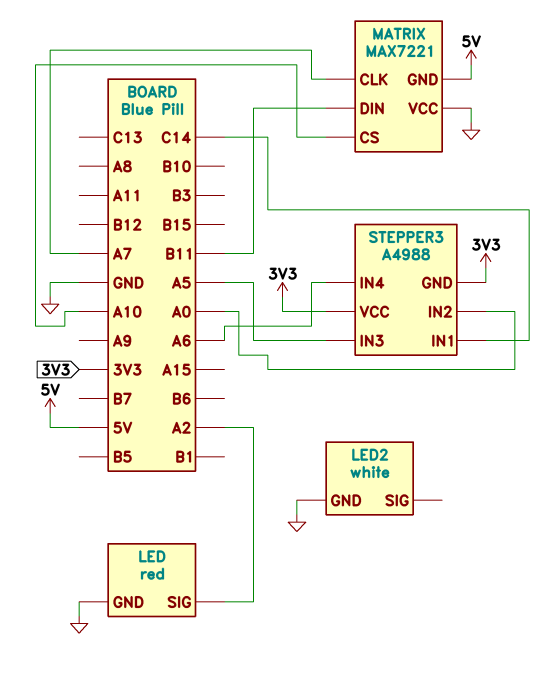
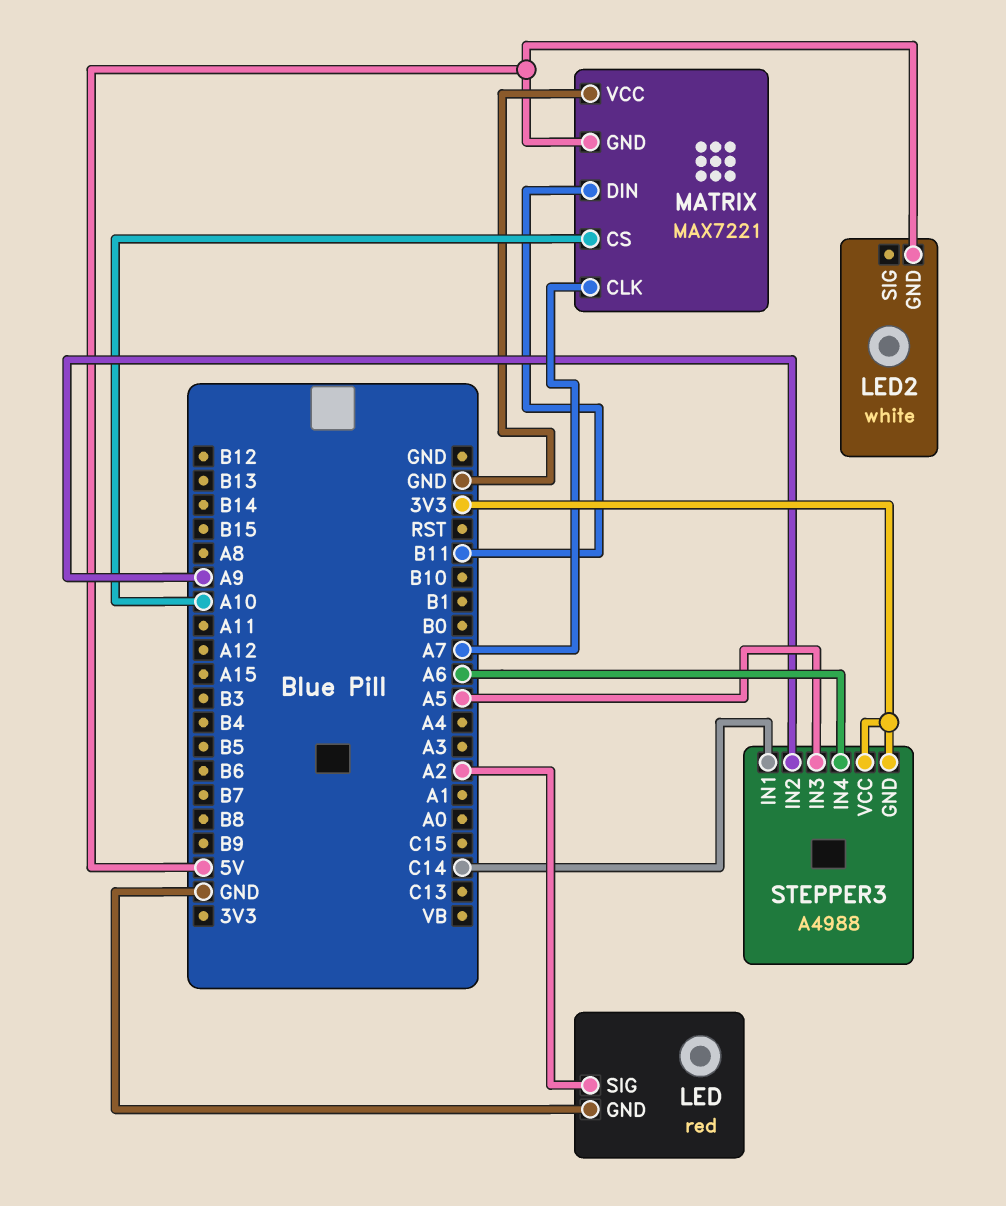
LED2 pin GND: GND -> 5V
STEPPER3 pin IN2: A0 -> A9

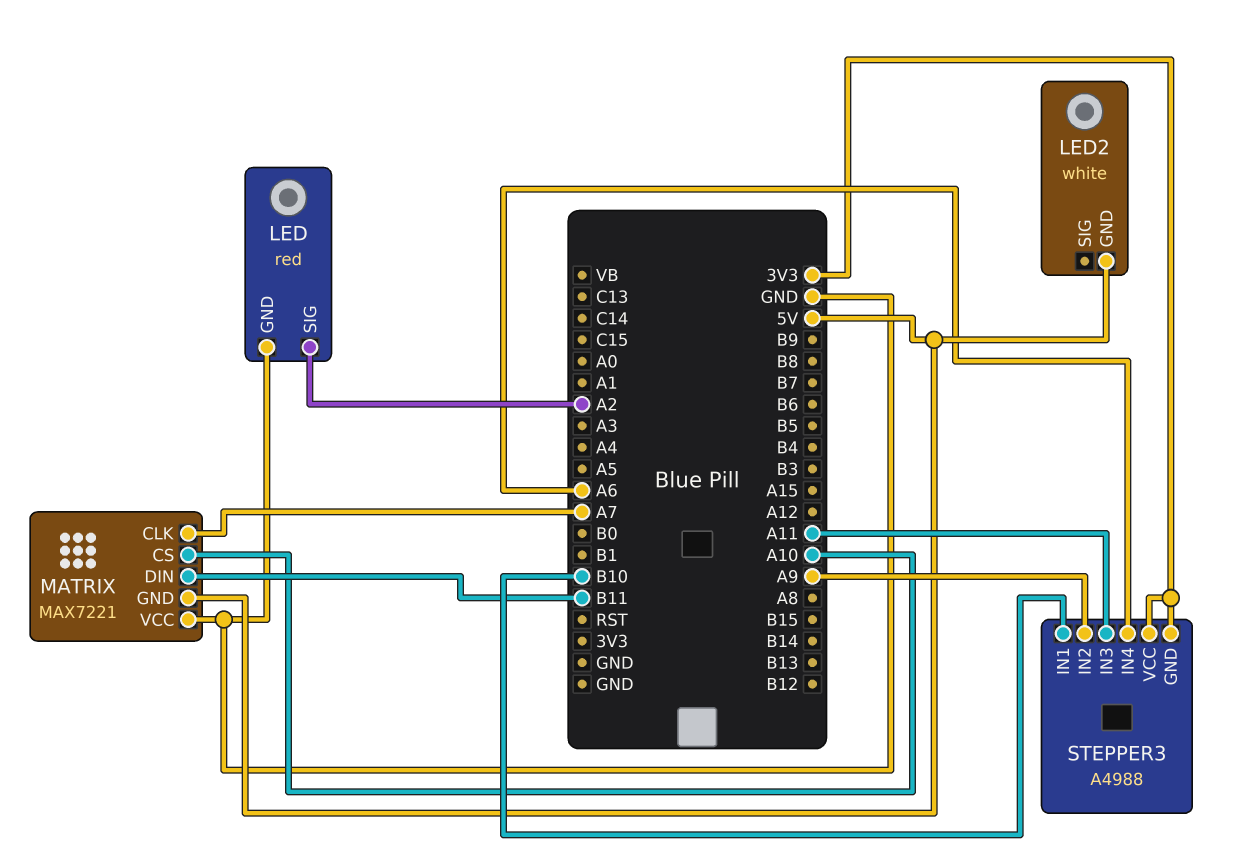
STEPPER3 pin IN1: C14 -> B10
STEPPER3 pin IN3: A5 -> A11

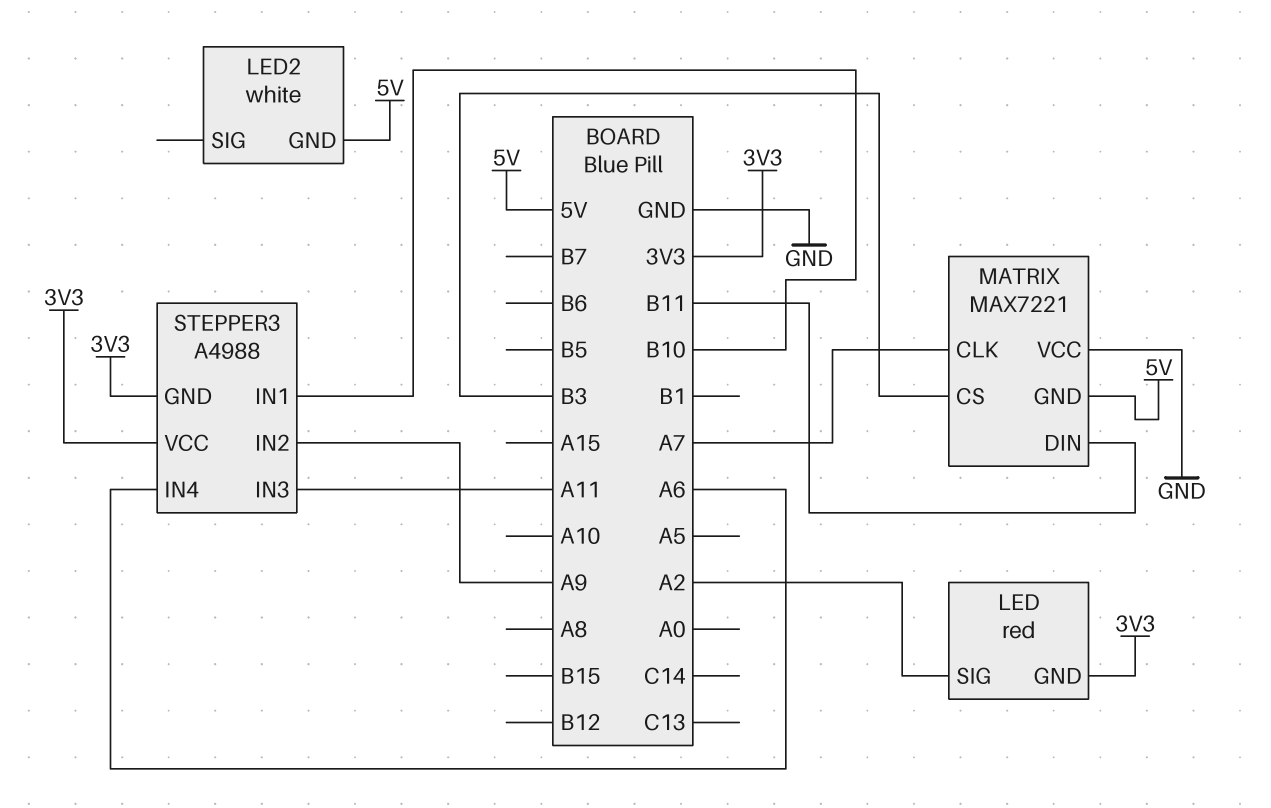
LED pin GND: GND -> 3V3
MATRIX pin CS: A10 -> B3

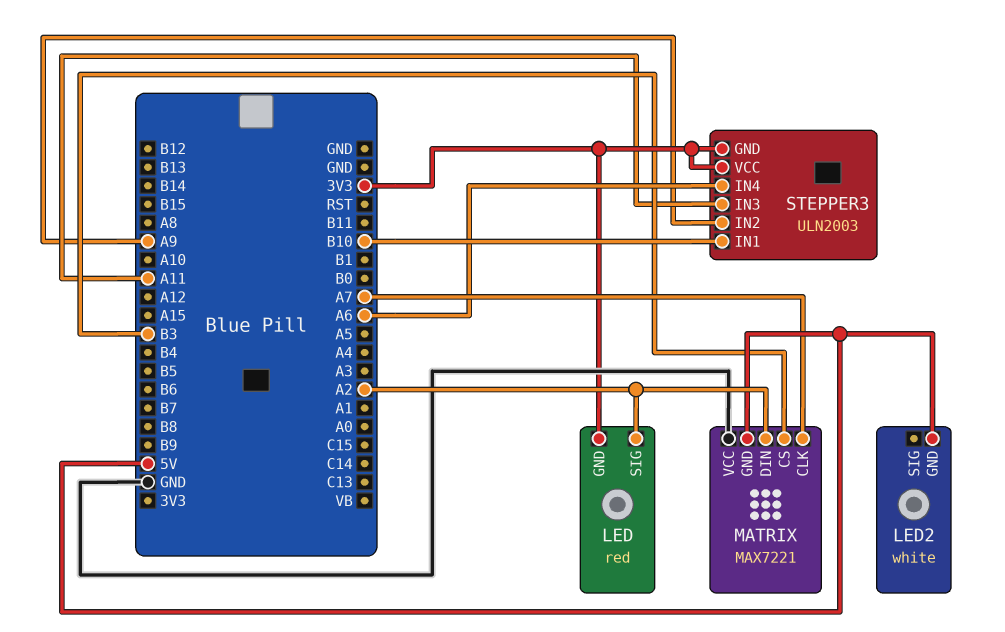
MATRIX pin DIN: B11 -> A2
STEPPER3: A4988 -> ULN2003

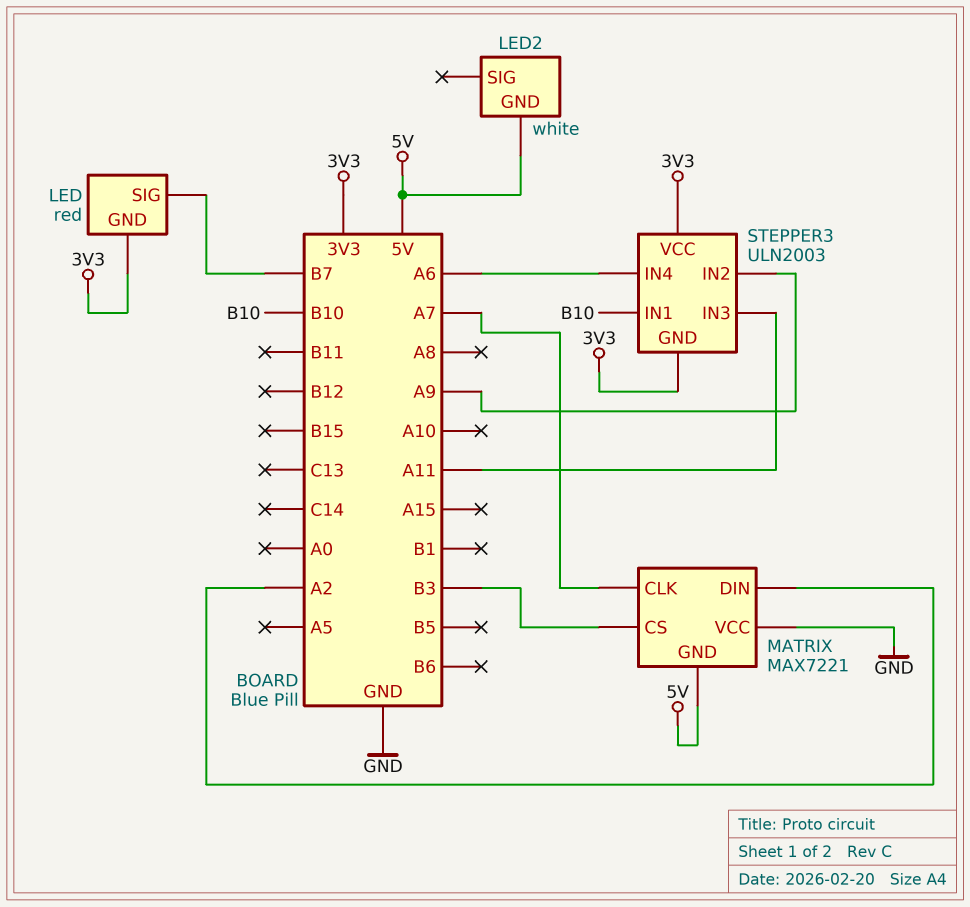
LED pin SIG: A2 -> B7

